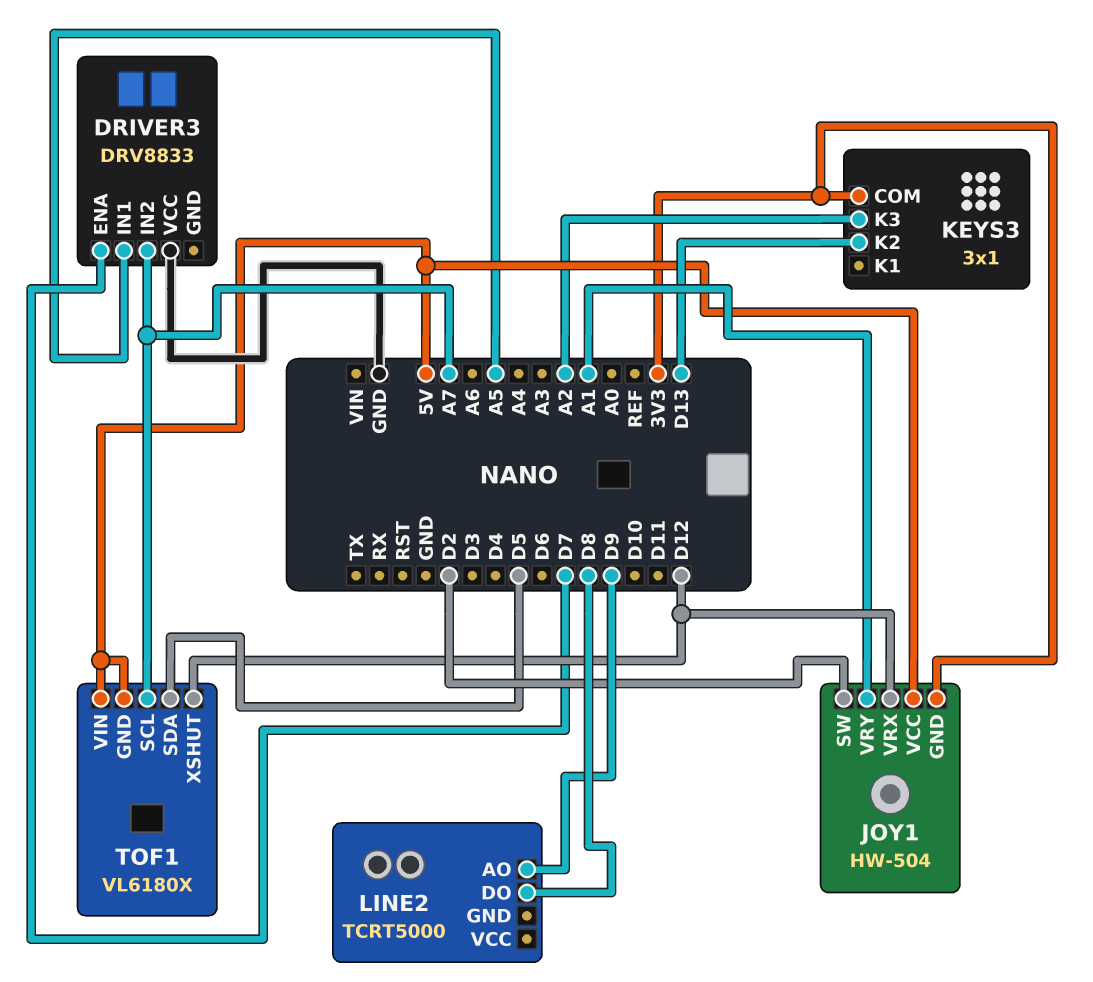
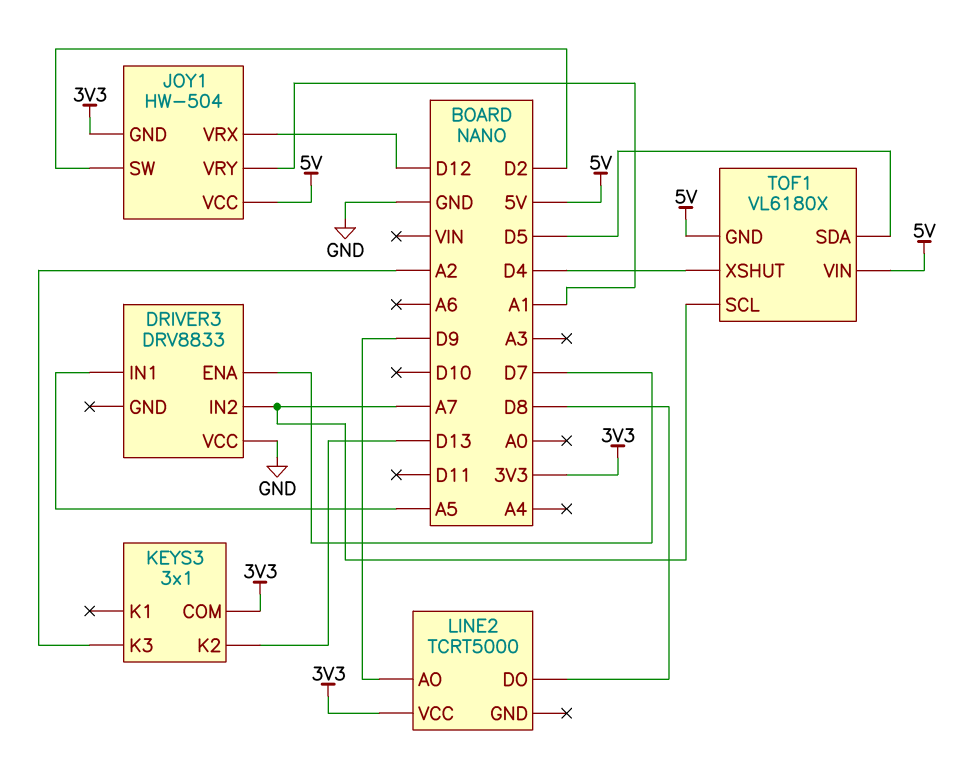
LINE2 pin VCC: none -> 3V3
TOF1 pin XSHUT: D12 -> D4

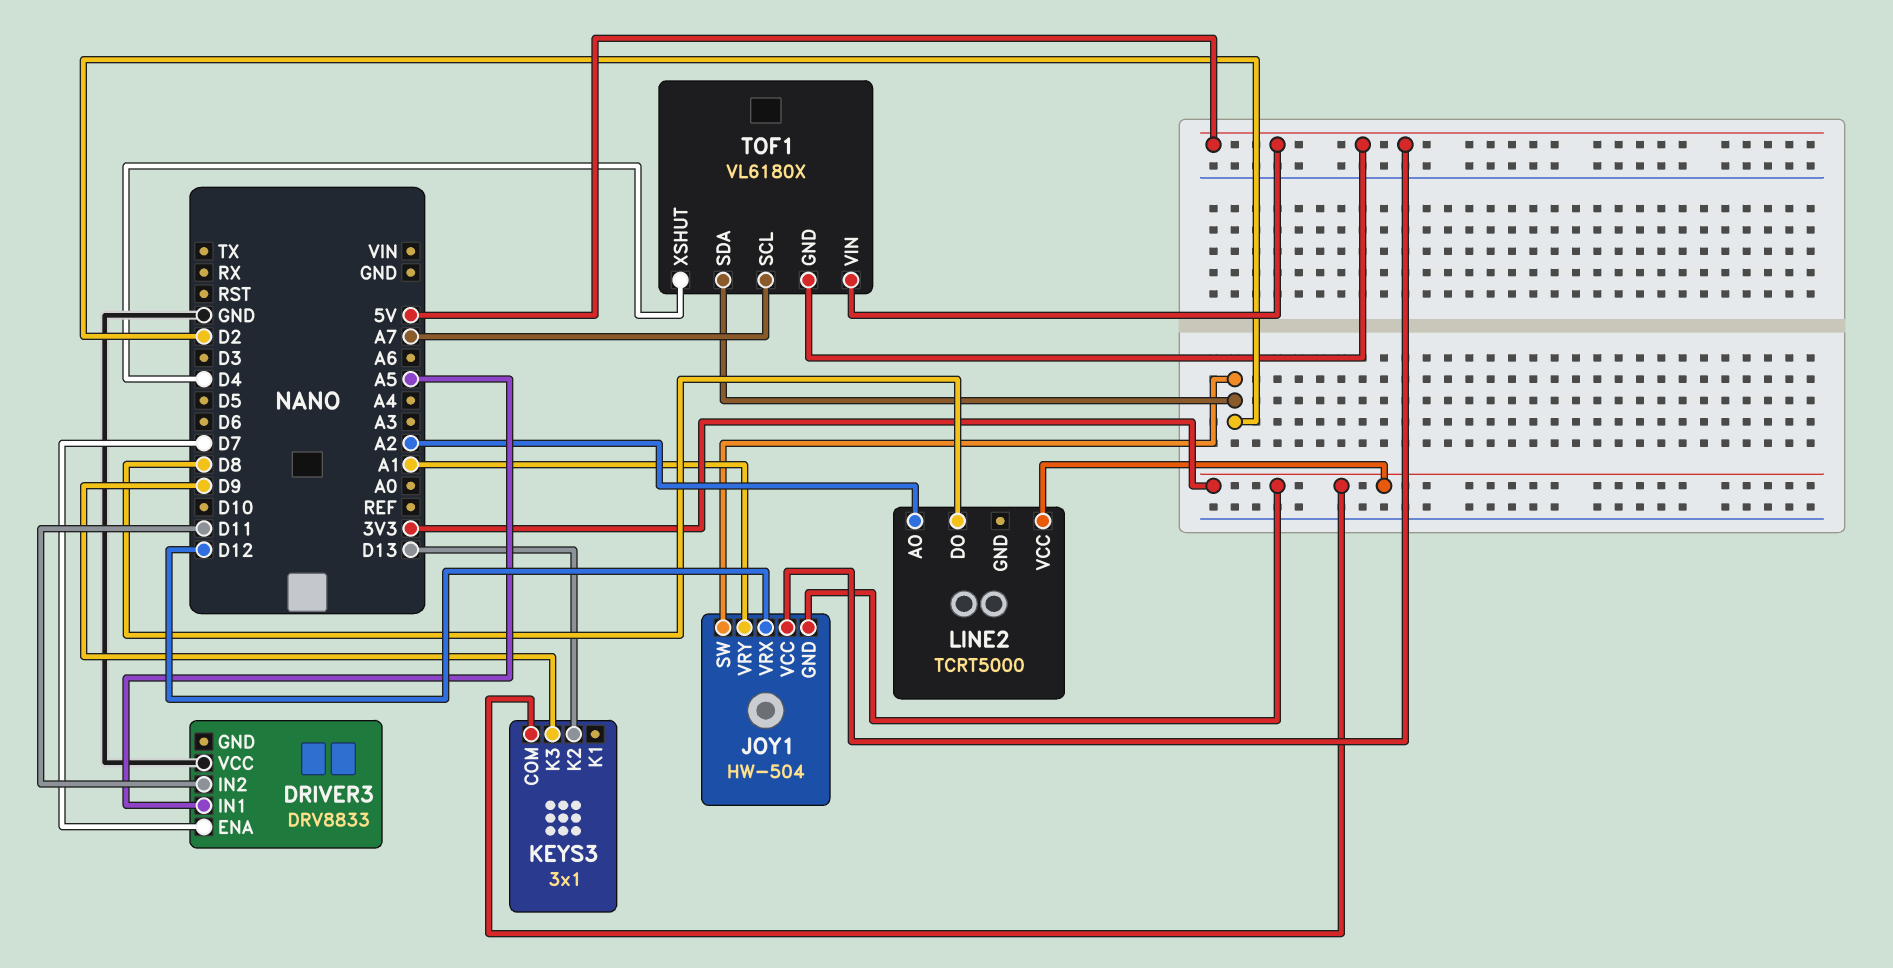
DRIVER3 pin IN2: A7 -> D11
KEYS3 pin K3: A2 -> D9
LINE2 pin AO: D9 -> A2
TOF1 pin SDA: D5 -> D2

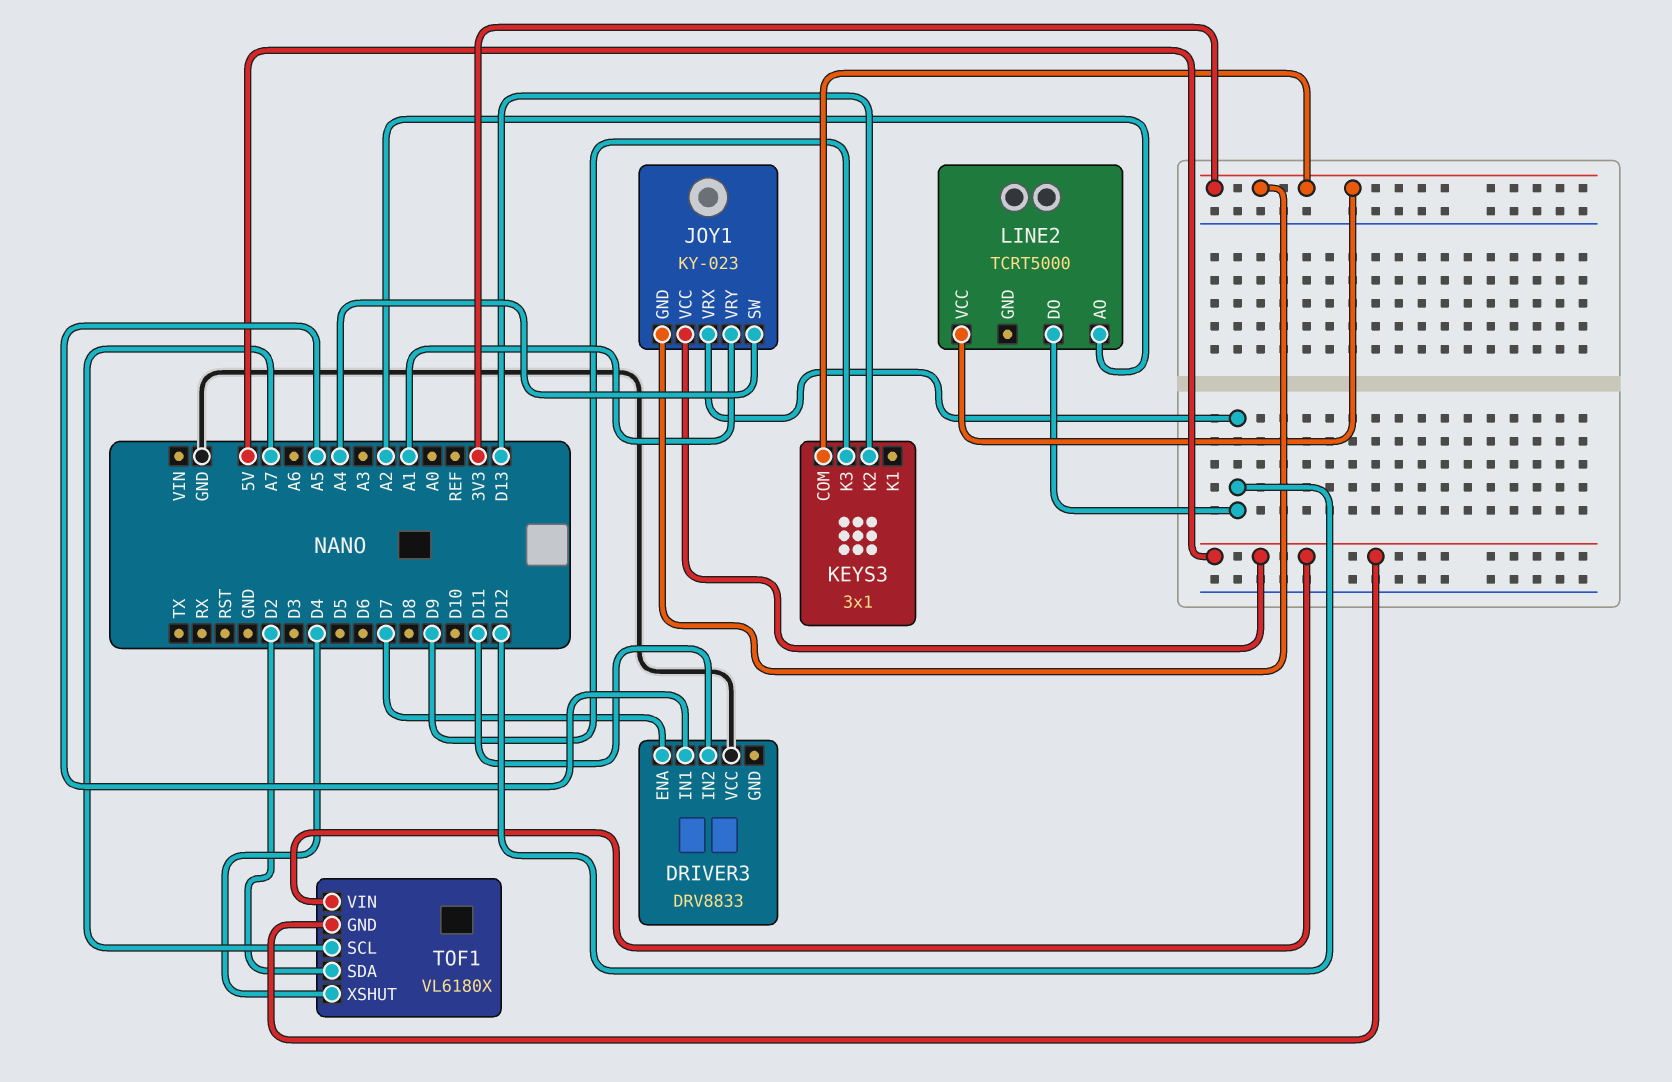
JOY1: HW-504 -> KY-023
JOY1 pin SW: D2 -> A4
LINE2 pin DO: D8 -> D12

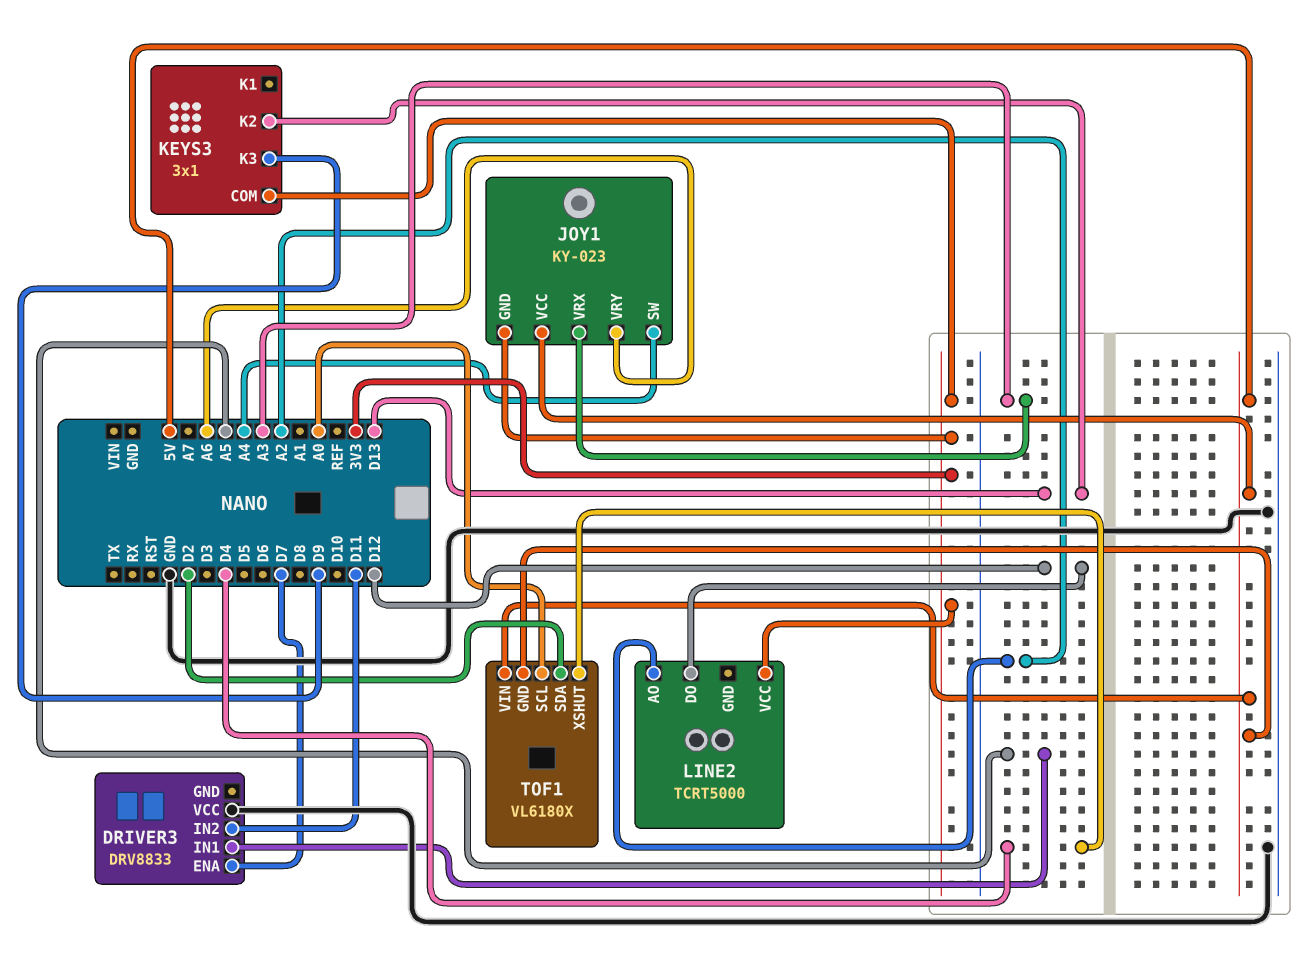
JOY1 pin VRX: D12 -> A3
JOY1 pin VRY: A1 -> A6
TOF1 pin SCL: A7 -> A0

